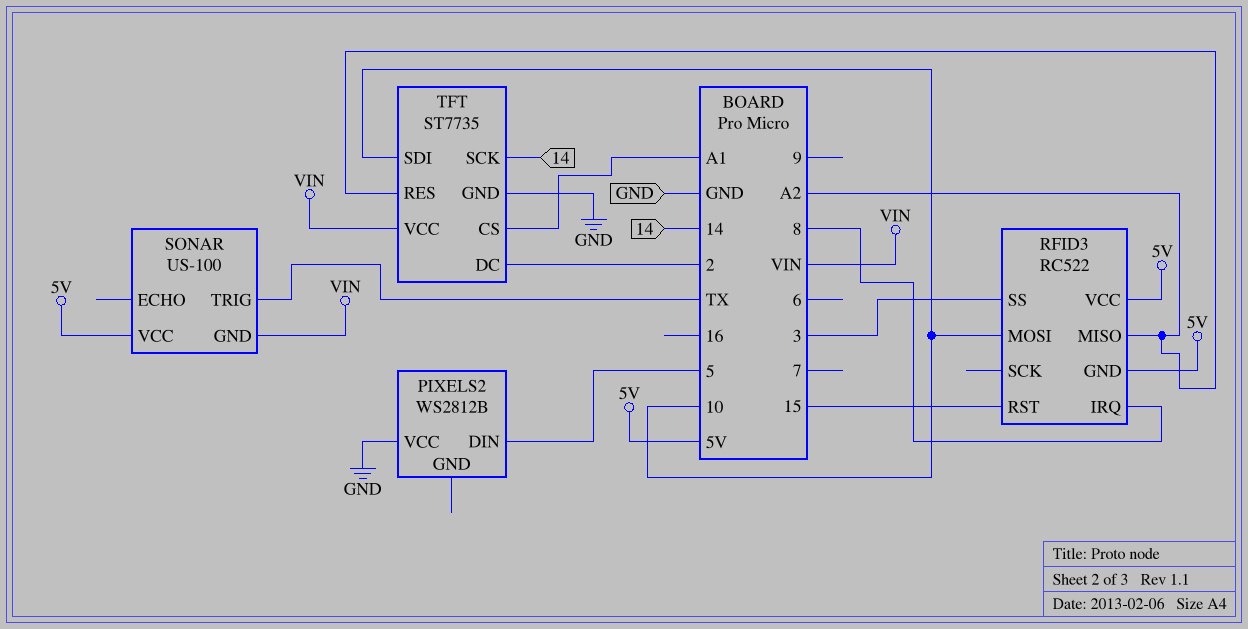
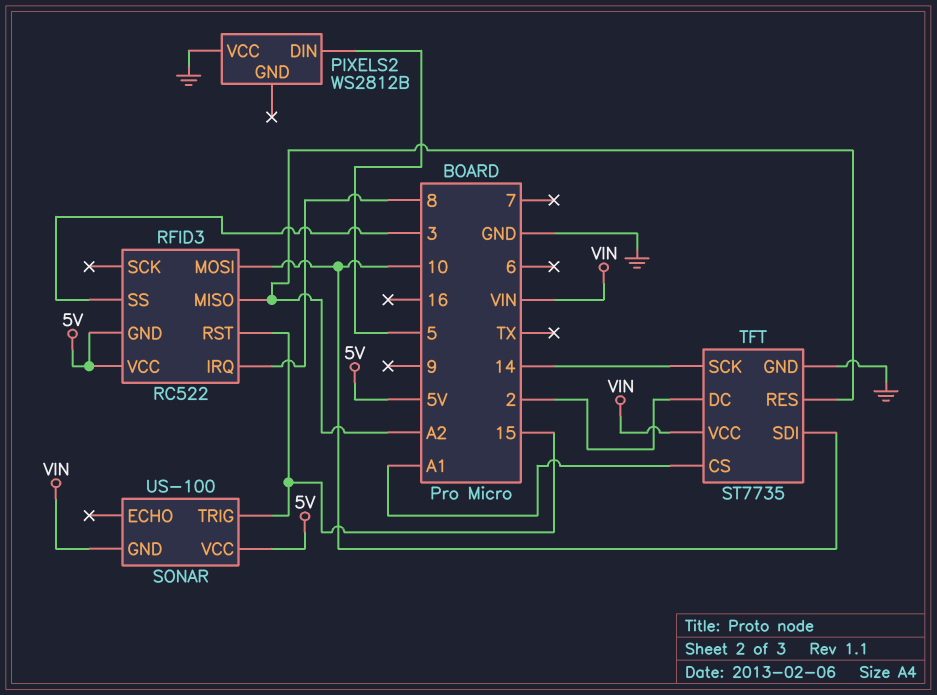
SONAR pin TRIG: TX -> 15

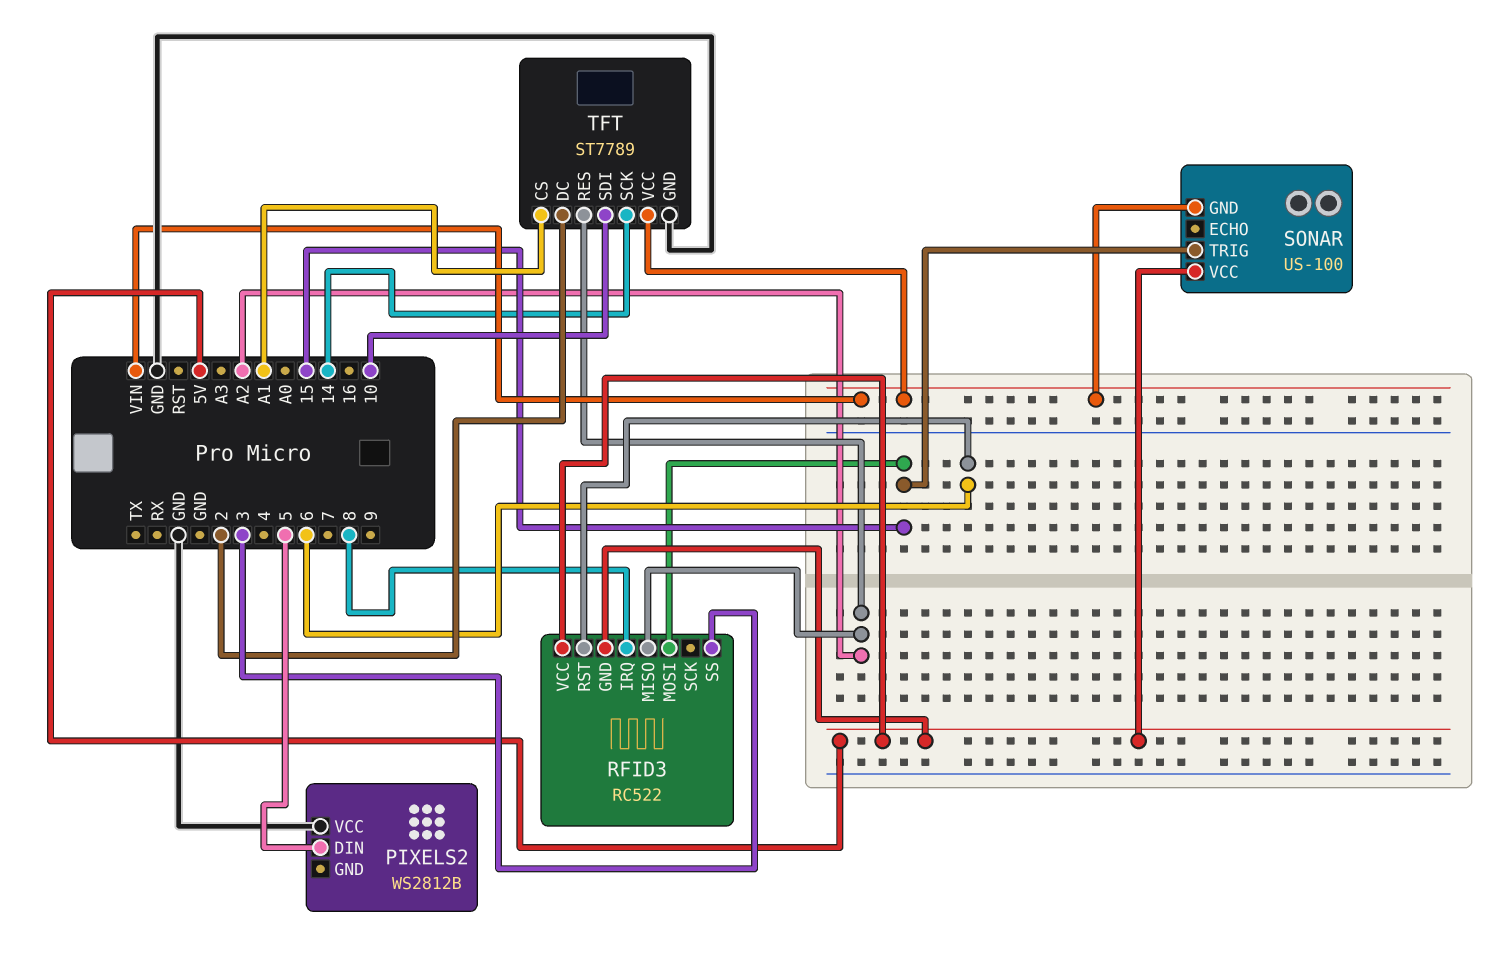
RFID3 pin MOSI: 10 -> 15
RFID3 pin RST: 15 -> 6
TFT: ST7735 -> ST7789

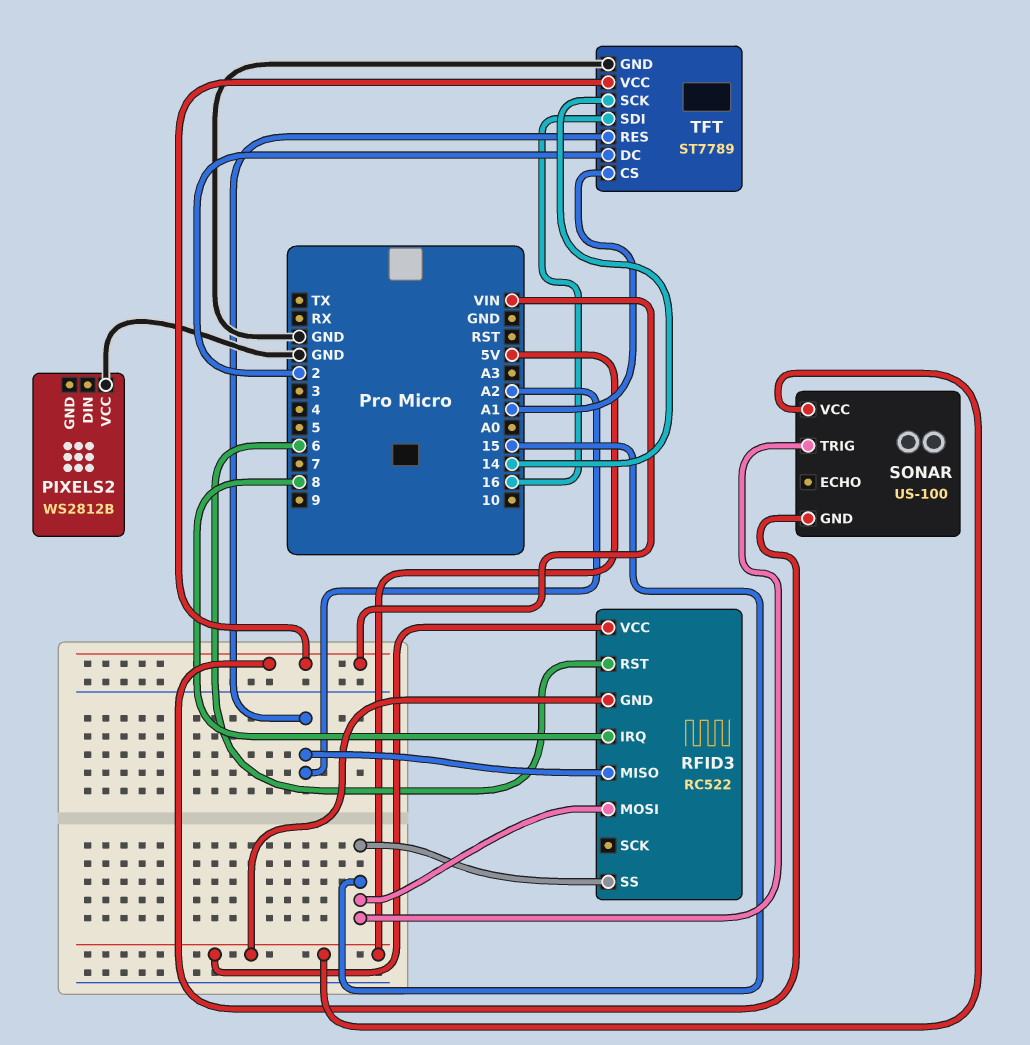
PIXELS2 pin DIN: 5 -> none
RFID3 pin SS: 3 -> 15
TFT pin SDI: 10 -> 16

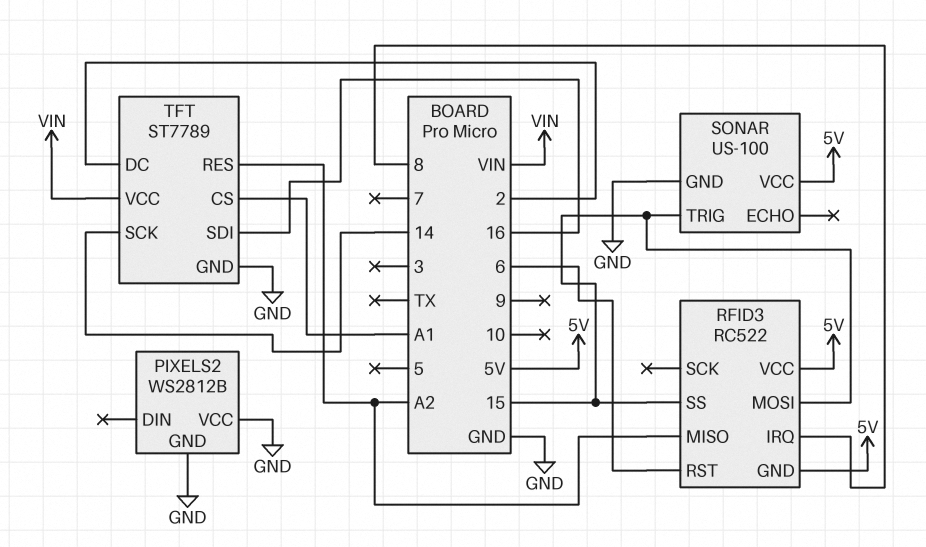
PIXELS2 pin GND: none -> GND
SONAR pin GND: VIN -> GND

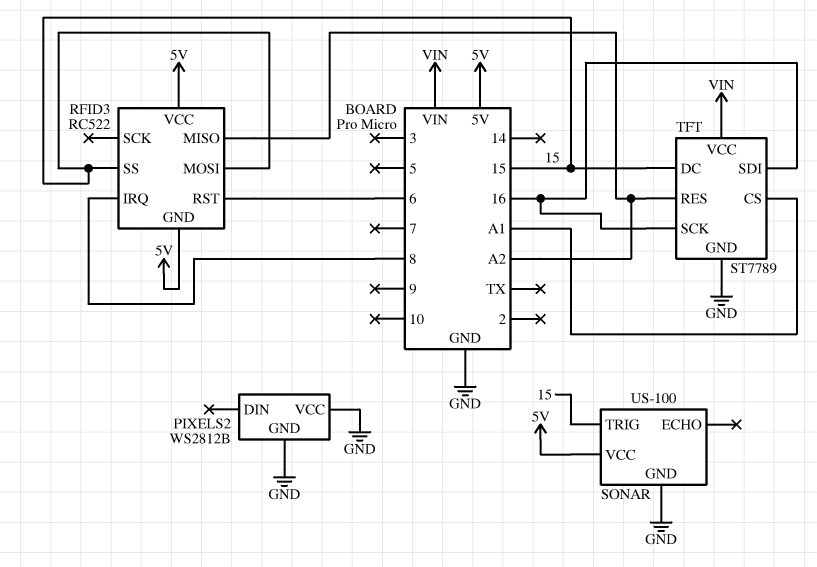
TFT pin DC: 2 -> 15
TFT pin SCK: 14 -> 16

